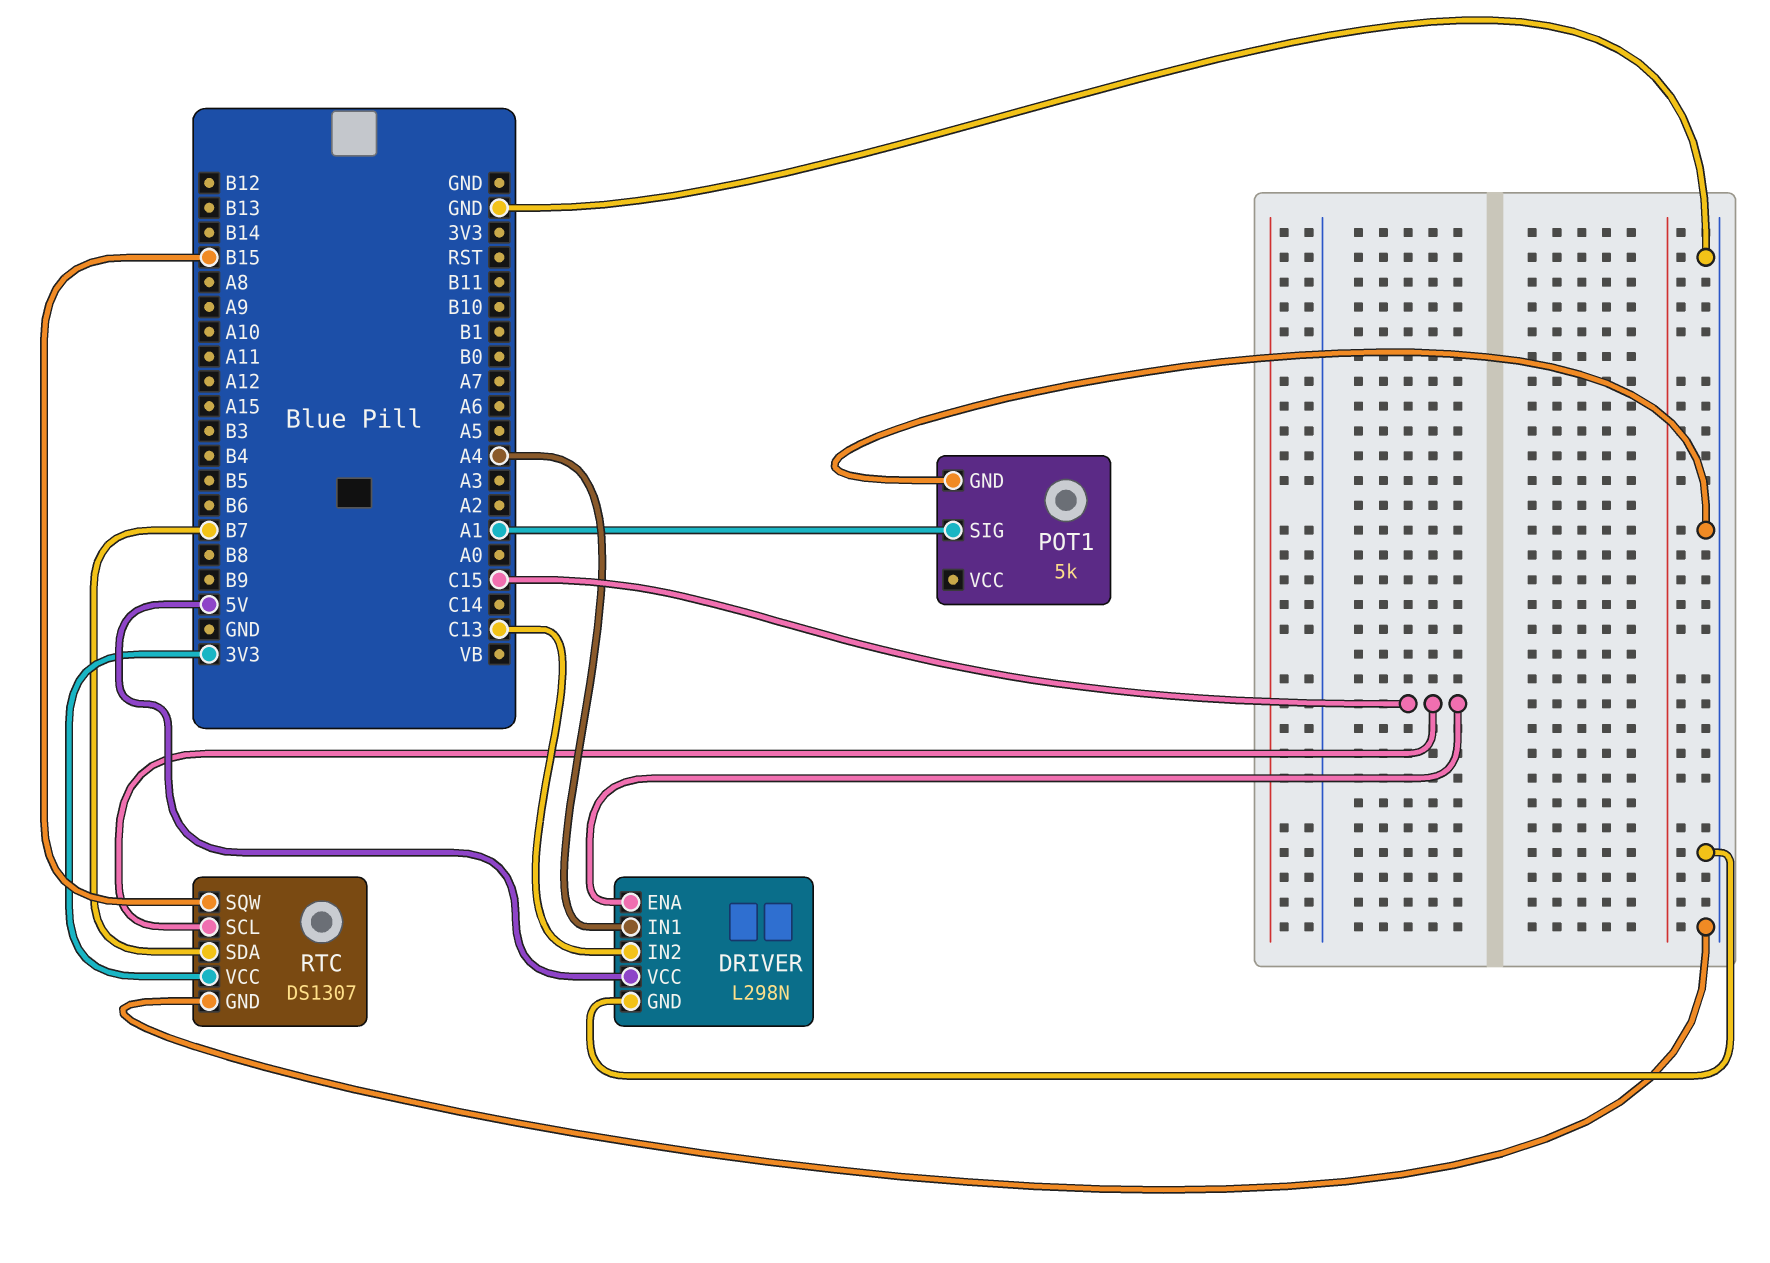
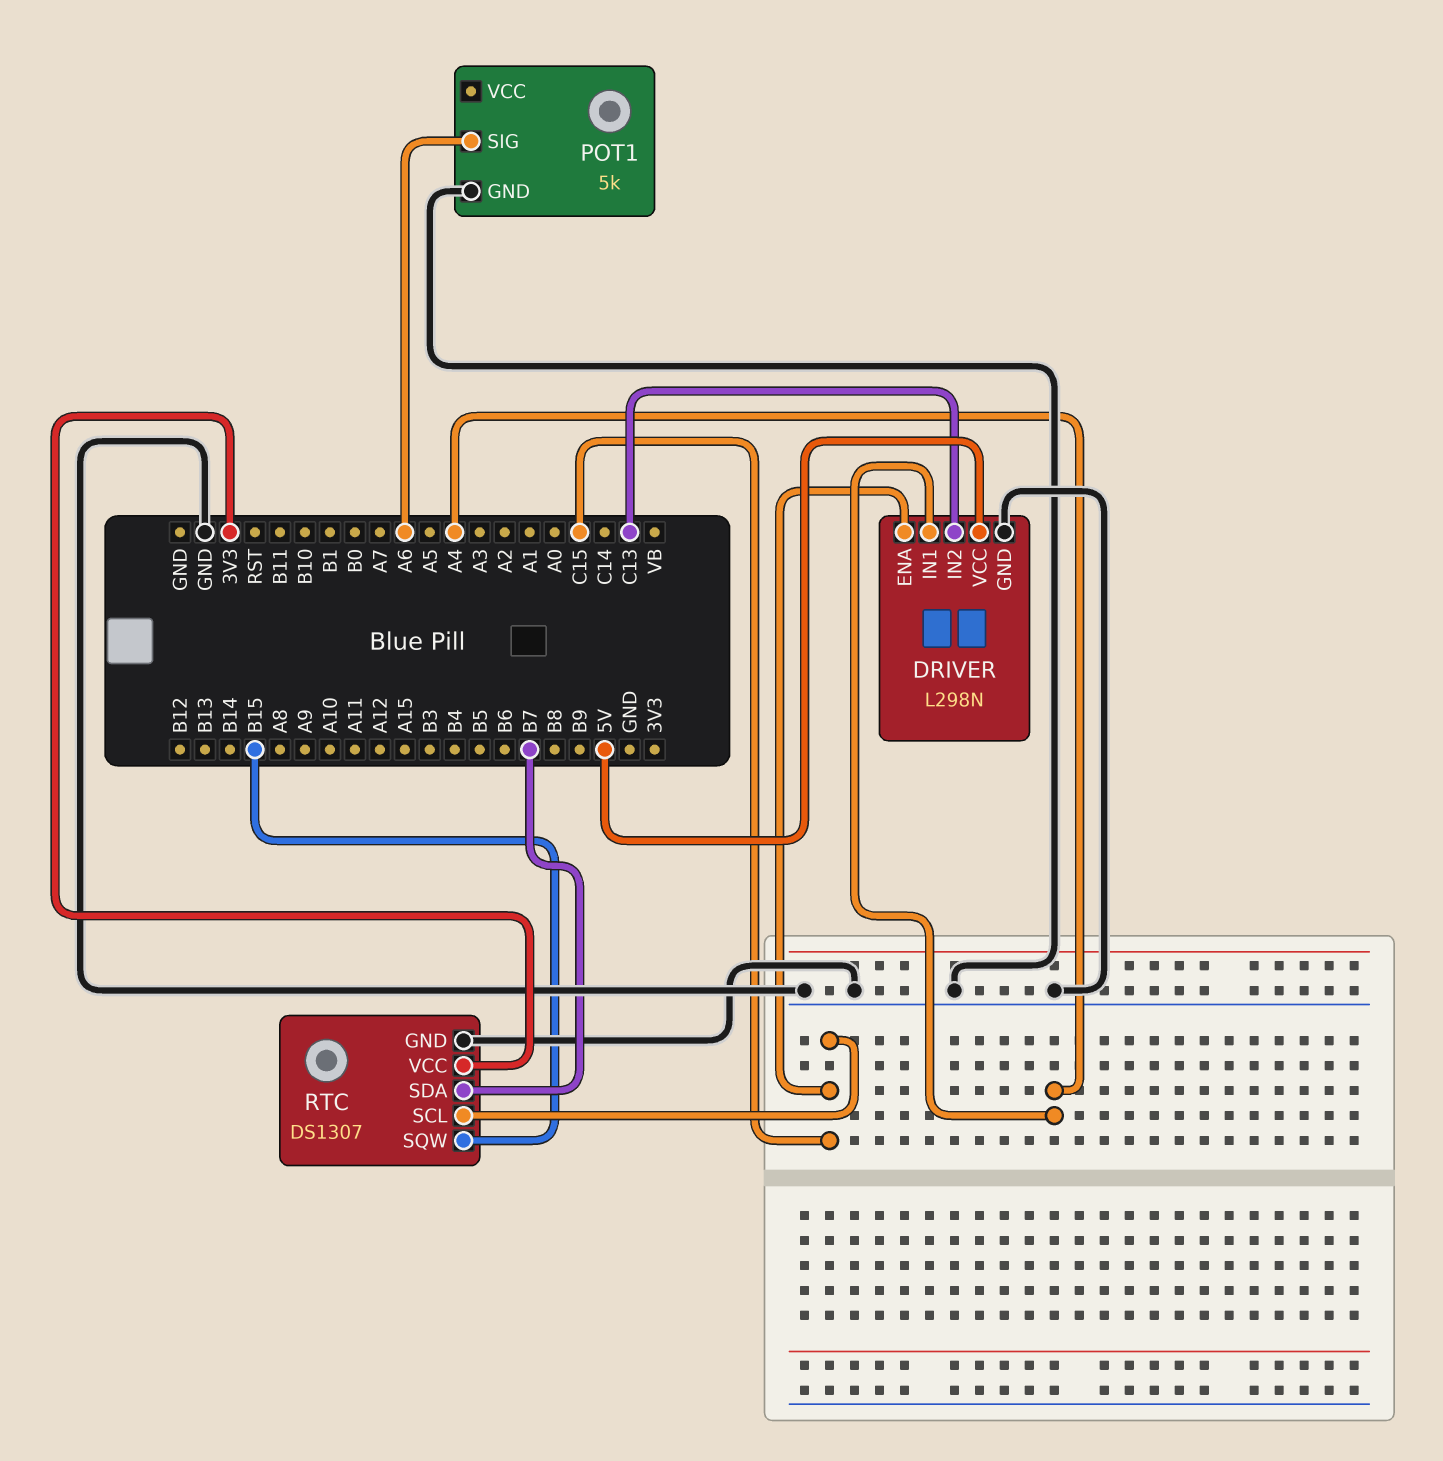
POT1 pin SIG: A1 -> A6

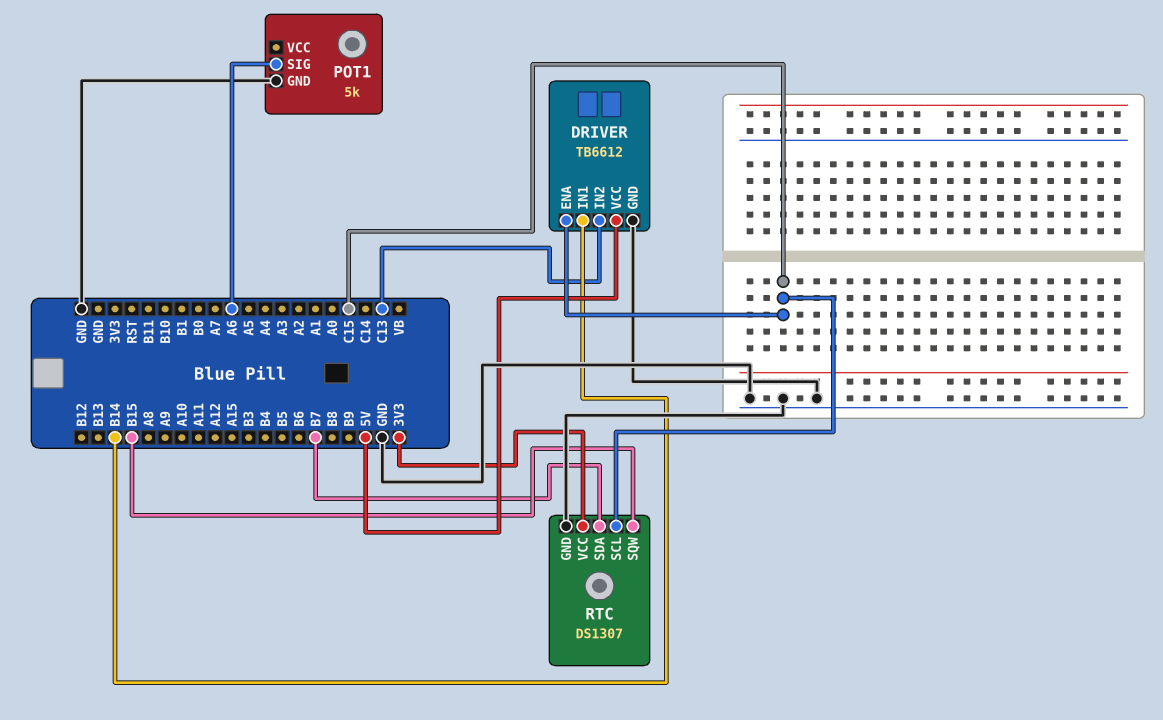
DRIVER: L298N -> TB6612
DRIVER pin IN1: A4 -> B14

